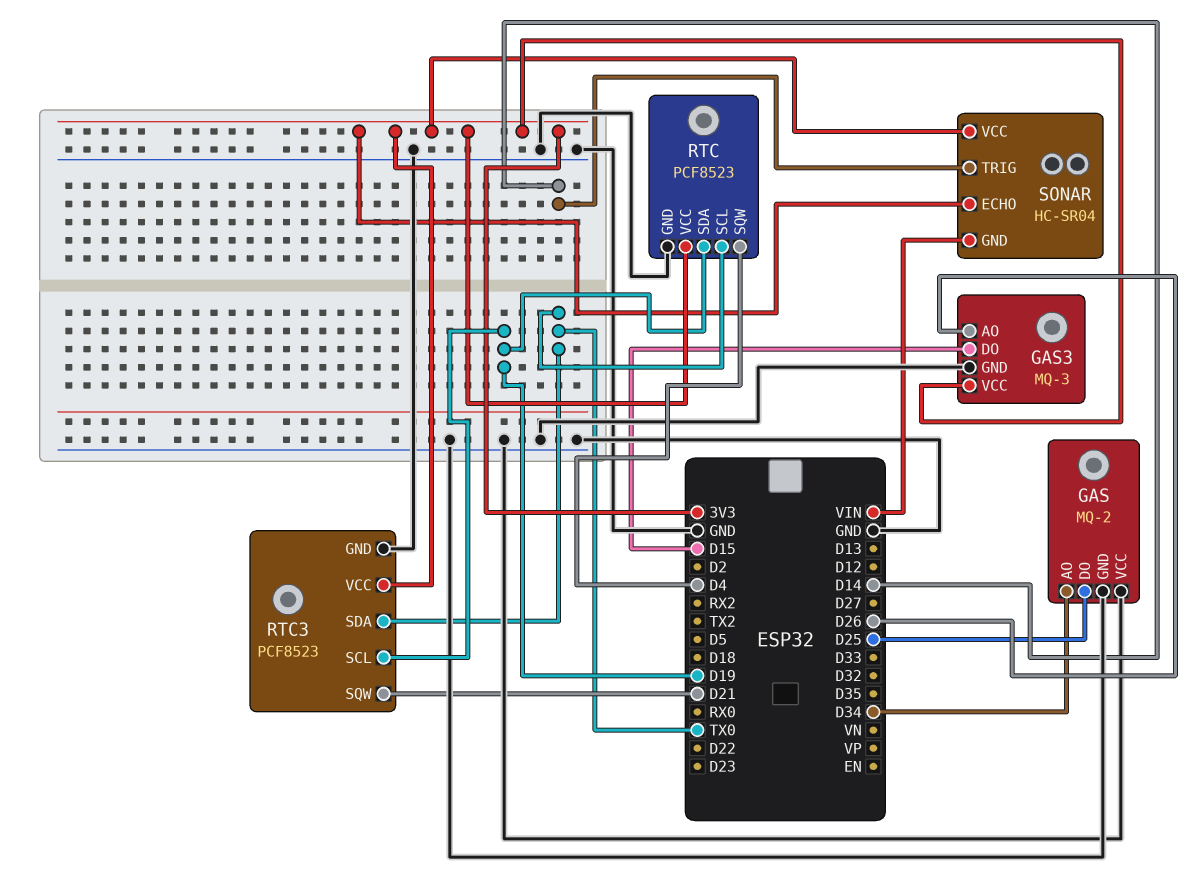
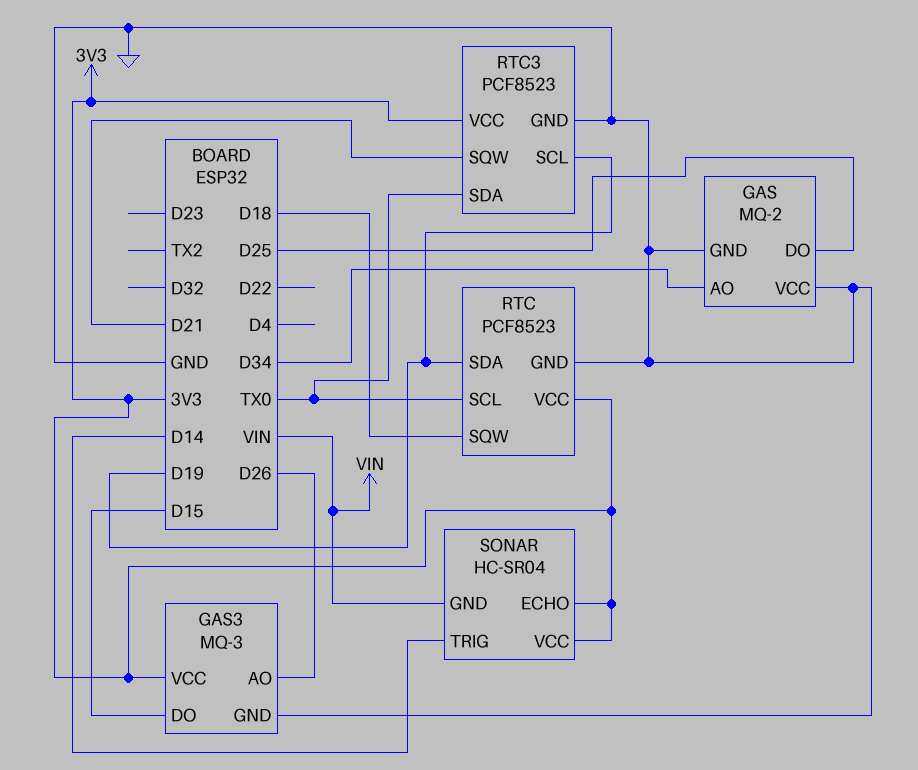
RTC pin SQW: D4 -> D18

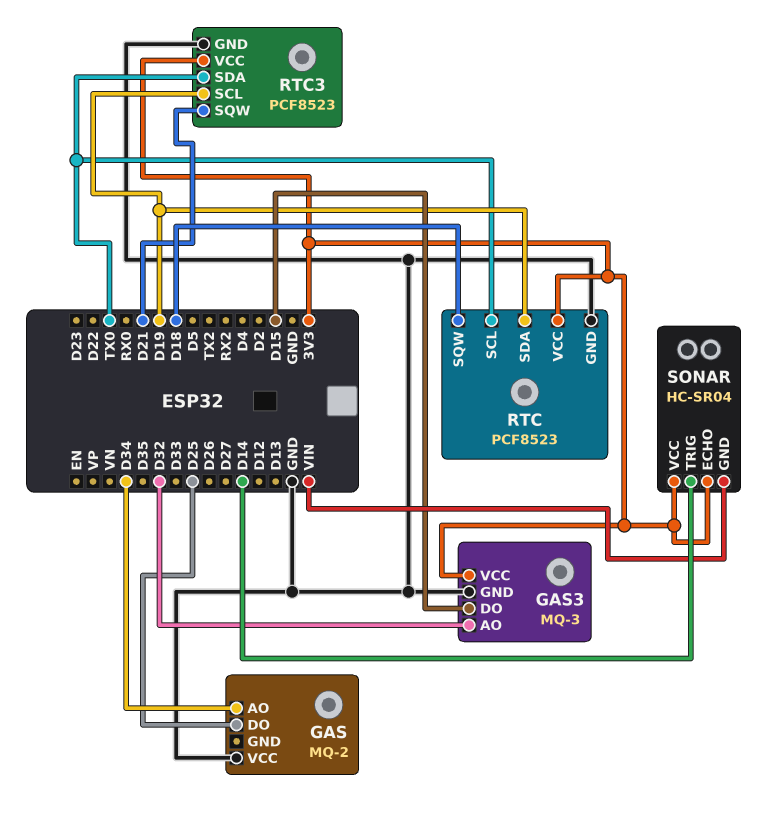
GAS pin GND: GND -> none
GAS3 pin AO: D26 -> D32

